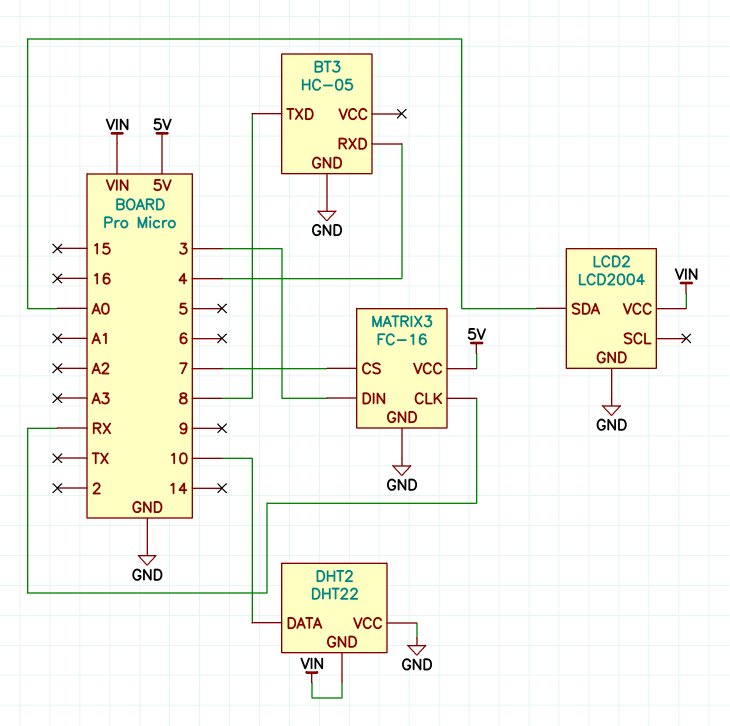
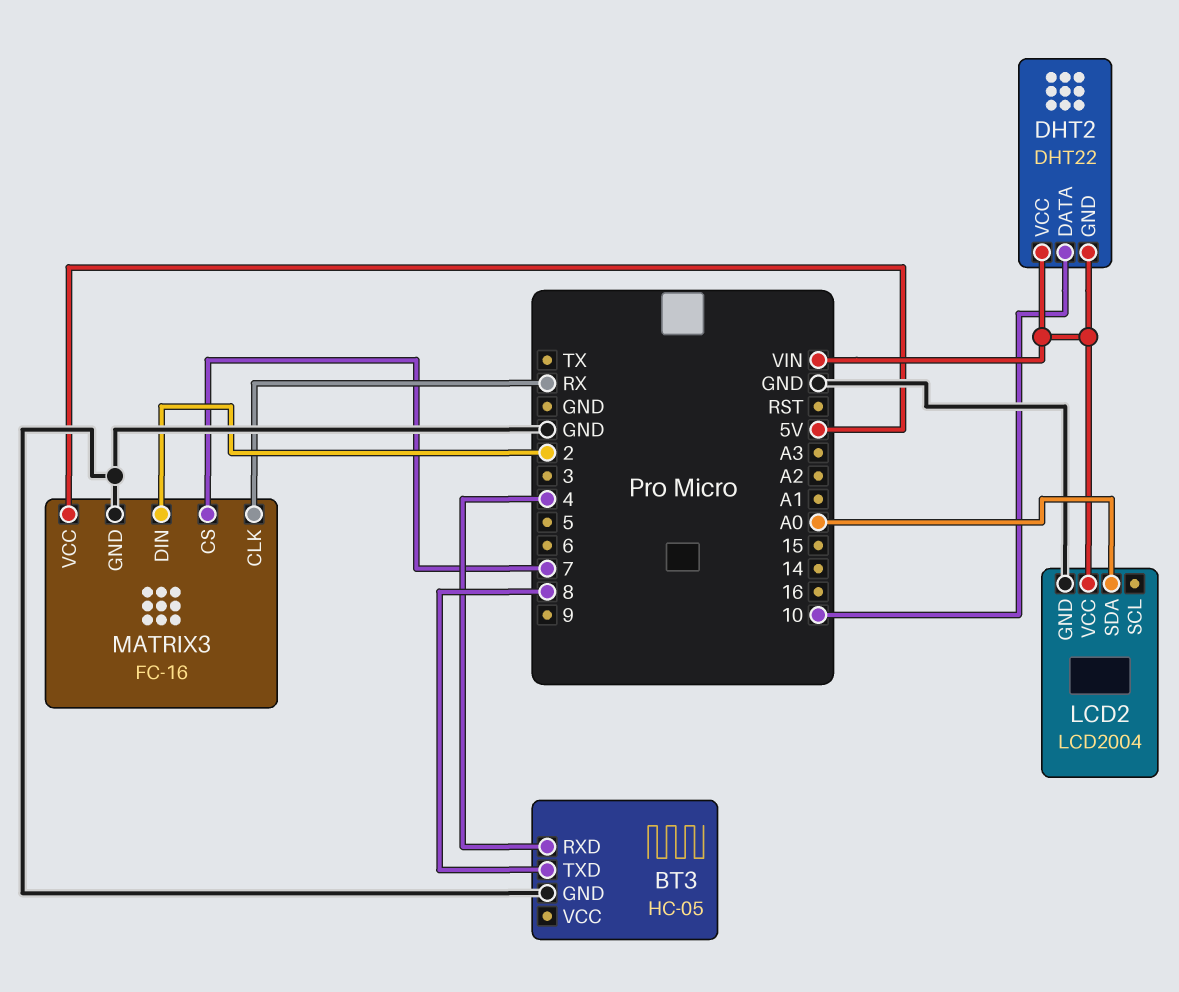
DHT2 pin VCC: GND -> VIN
MATRIX3 pin DIN: 3 -> 2

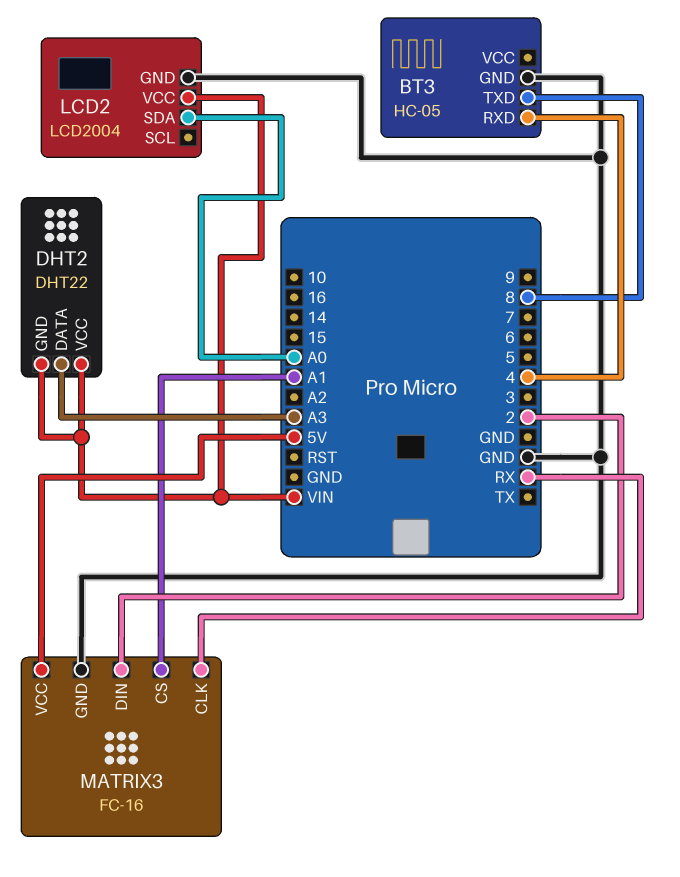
DHT2 pin DATA: 10 -> A3
MATRIX3 pin CS: 7 -> A1

